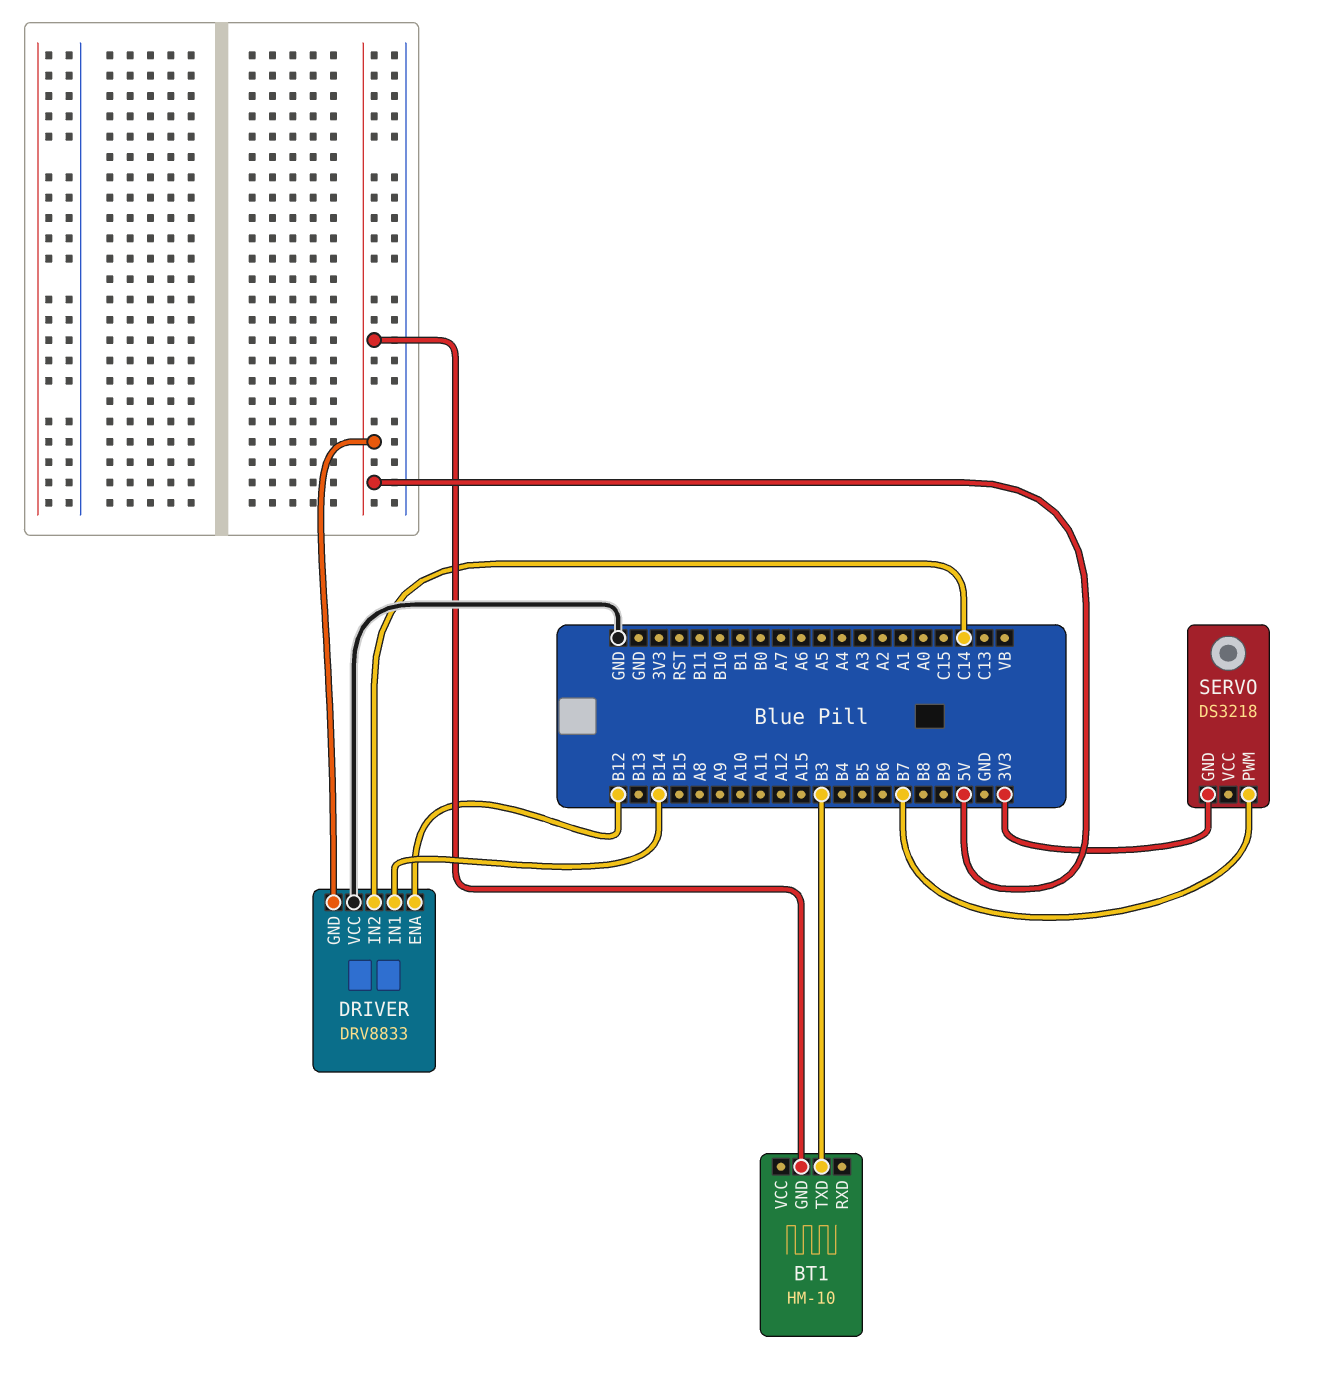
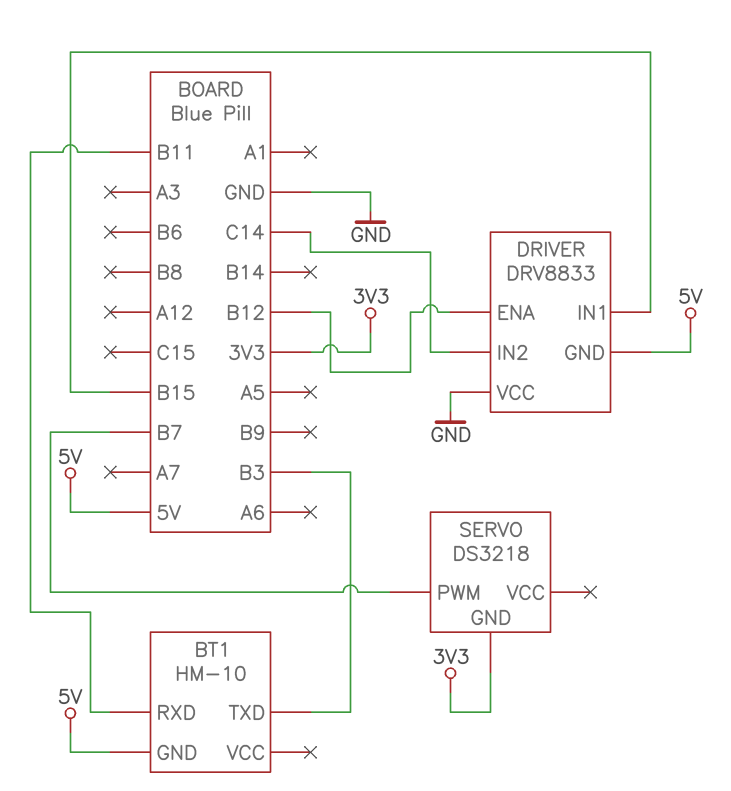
BT1 pin RXD: none -> B11
DRIVER pin IN1: B14 -> B15

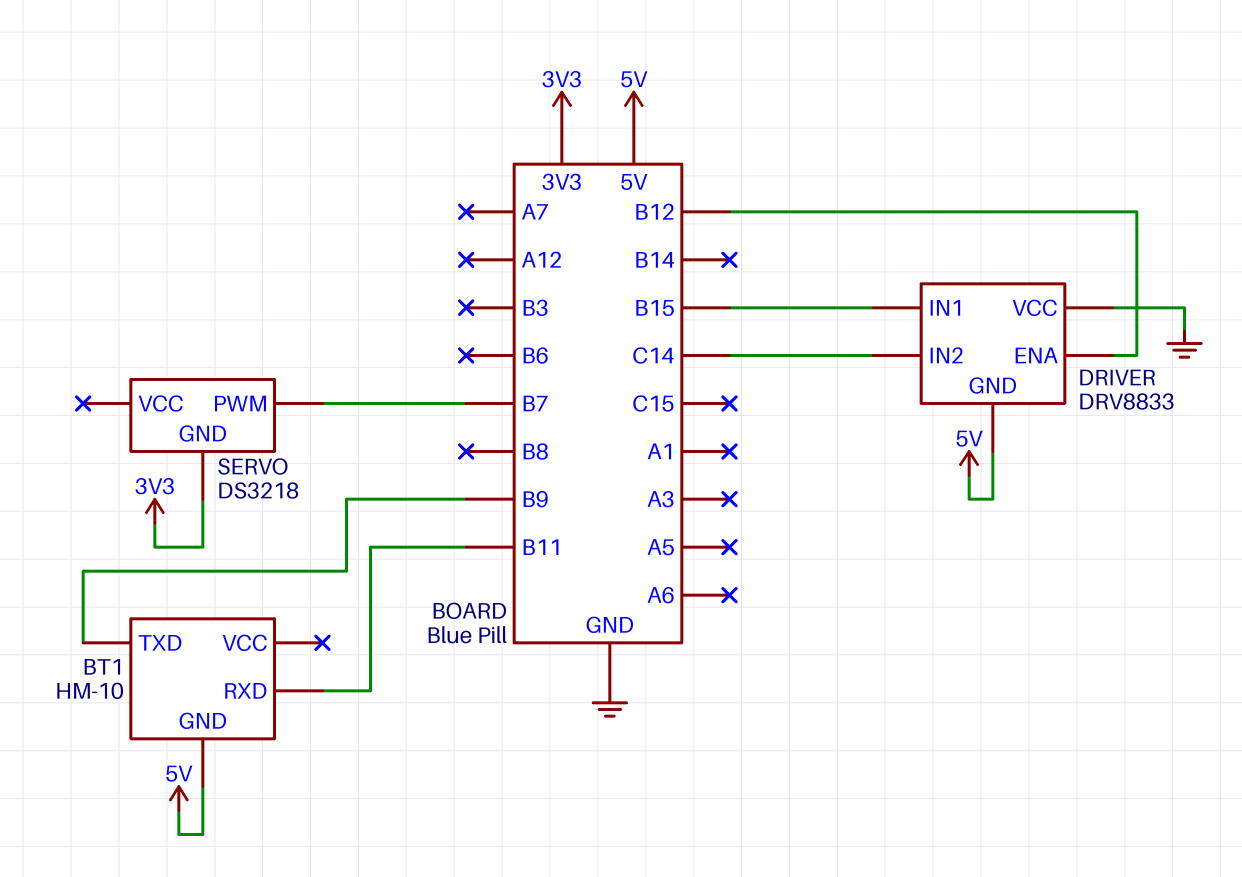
BT1 pin TXD: B3 -> B9

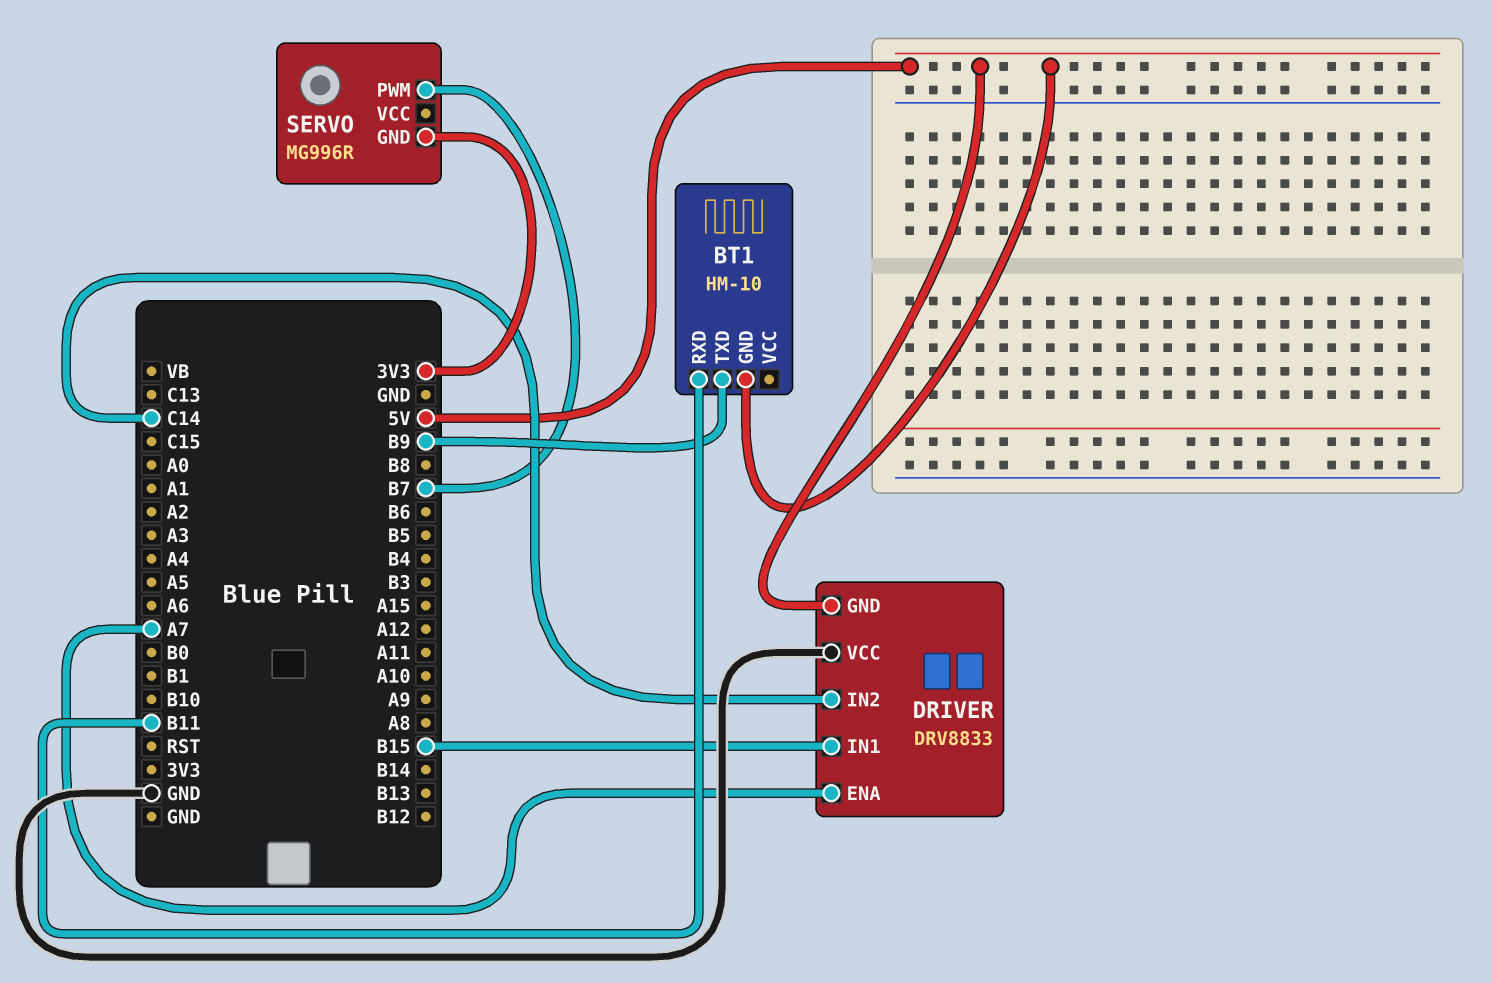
DRIVER pin ENA: B12 -> A7
SERVO: DS3218 -> MG996R

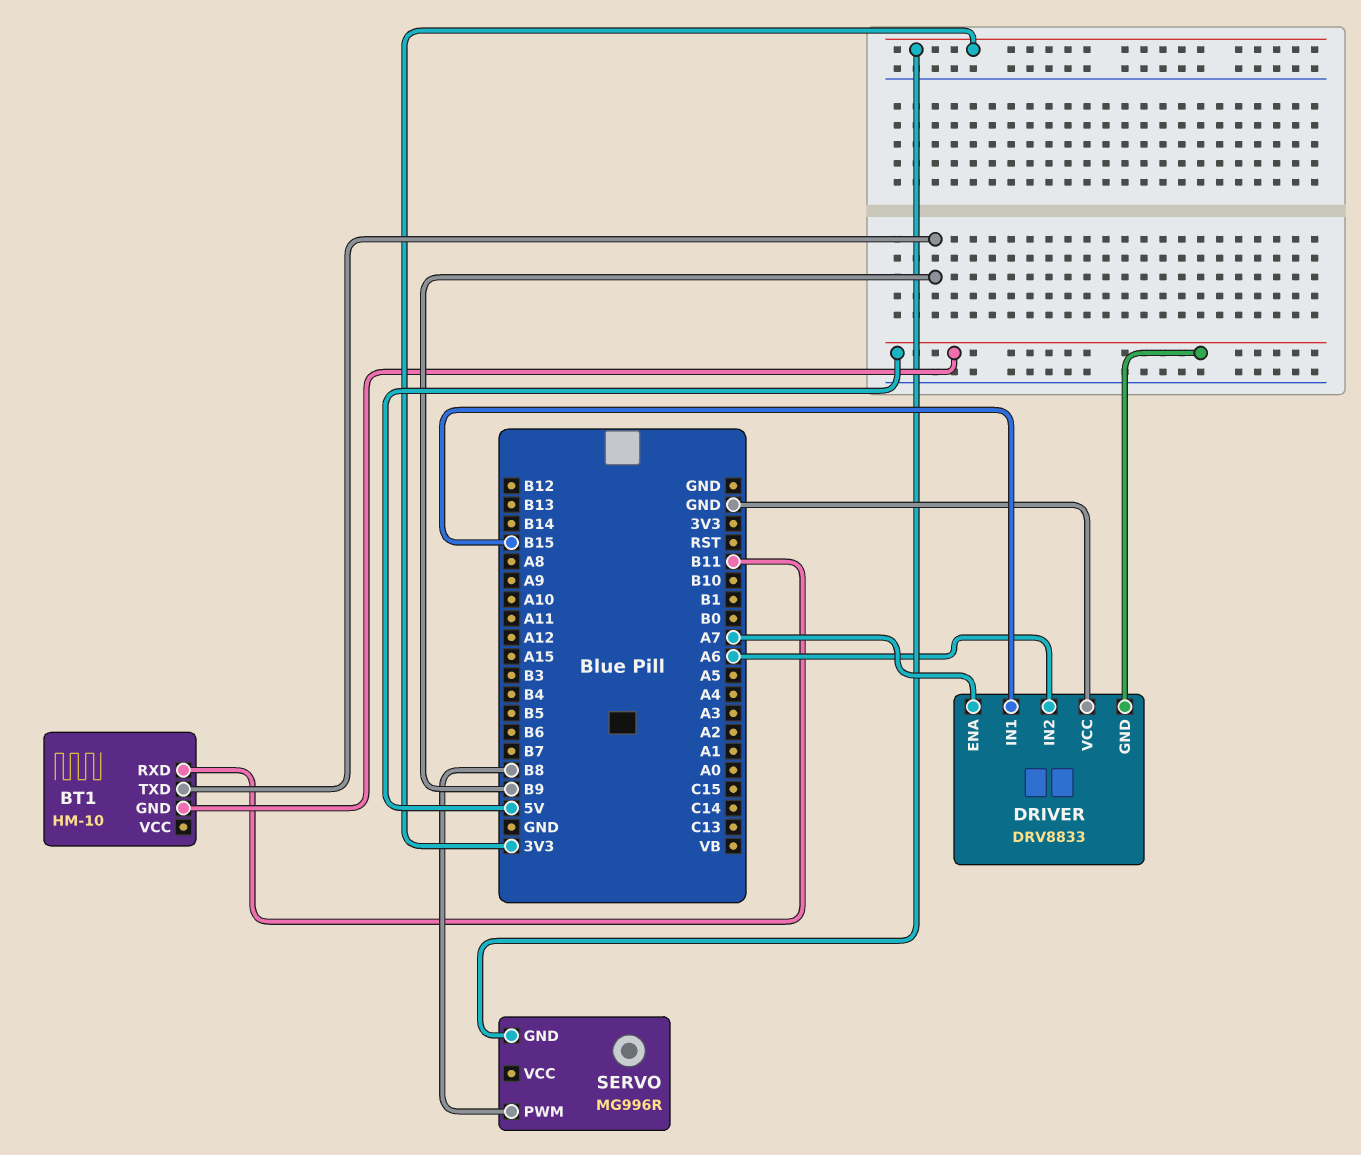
DRIVER pin IN2: C14 -> A6
SERVO pin PWM: B7 -> B8

